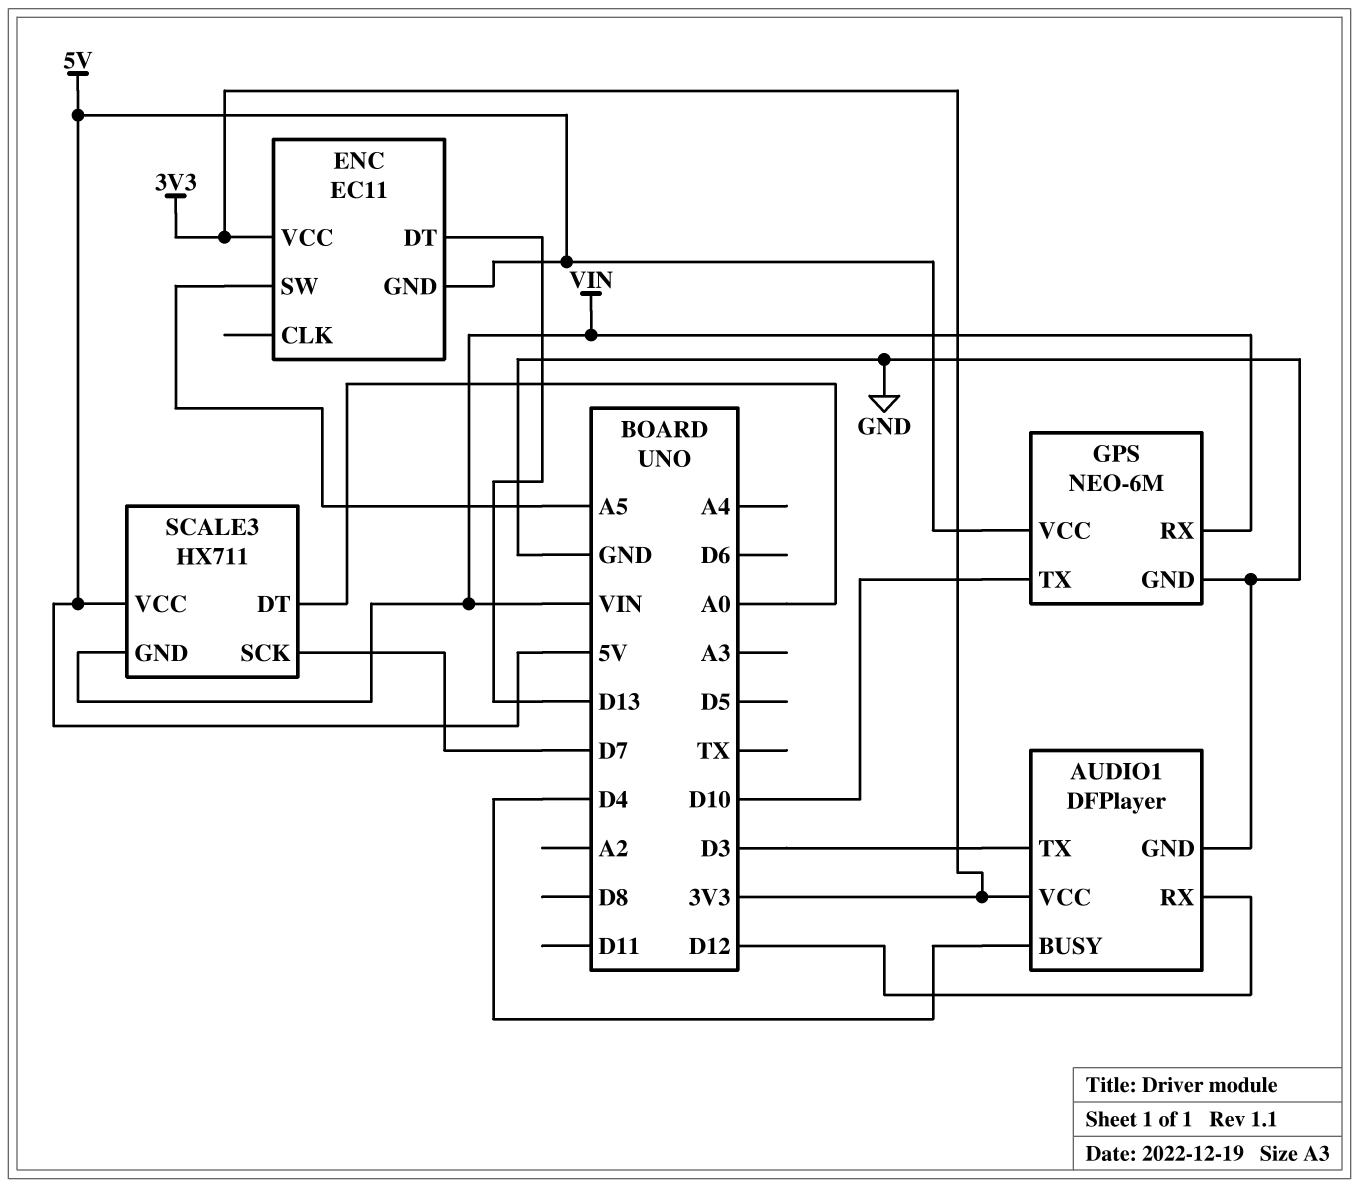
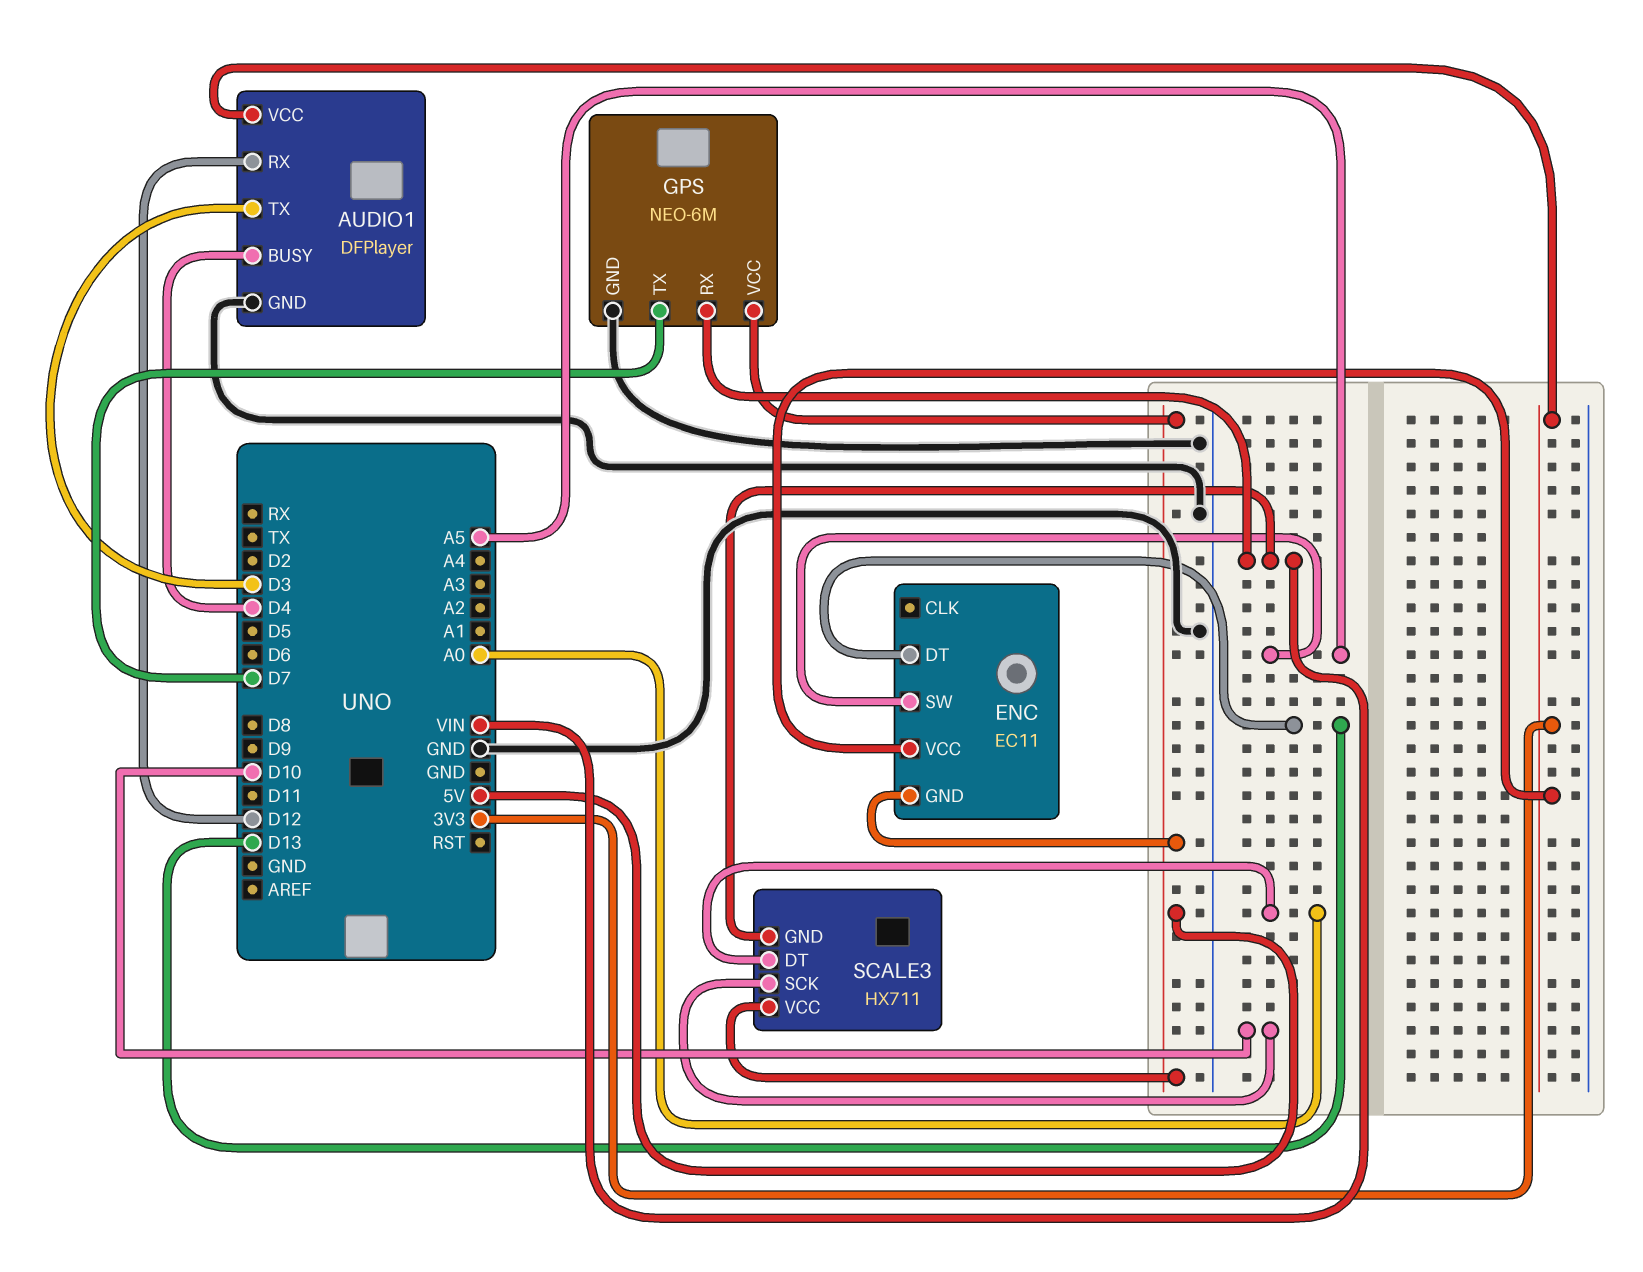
GPS pin TX: D10 -> D7
SCALE3 pin SCK: D7 -> D10

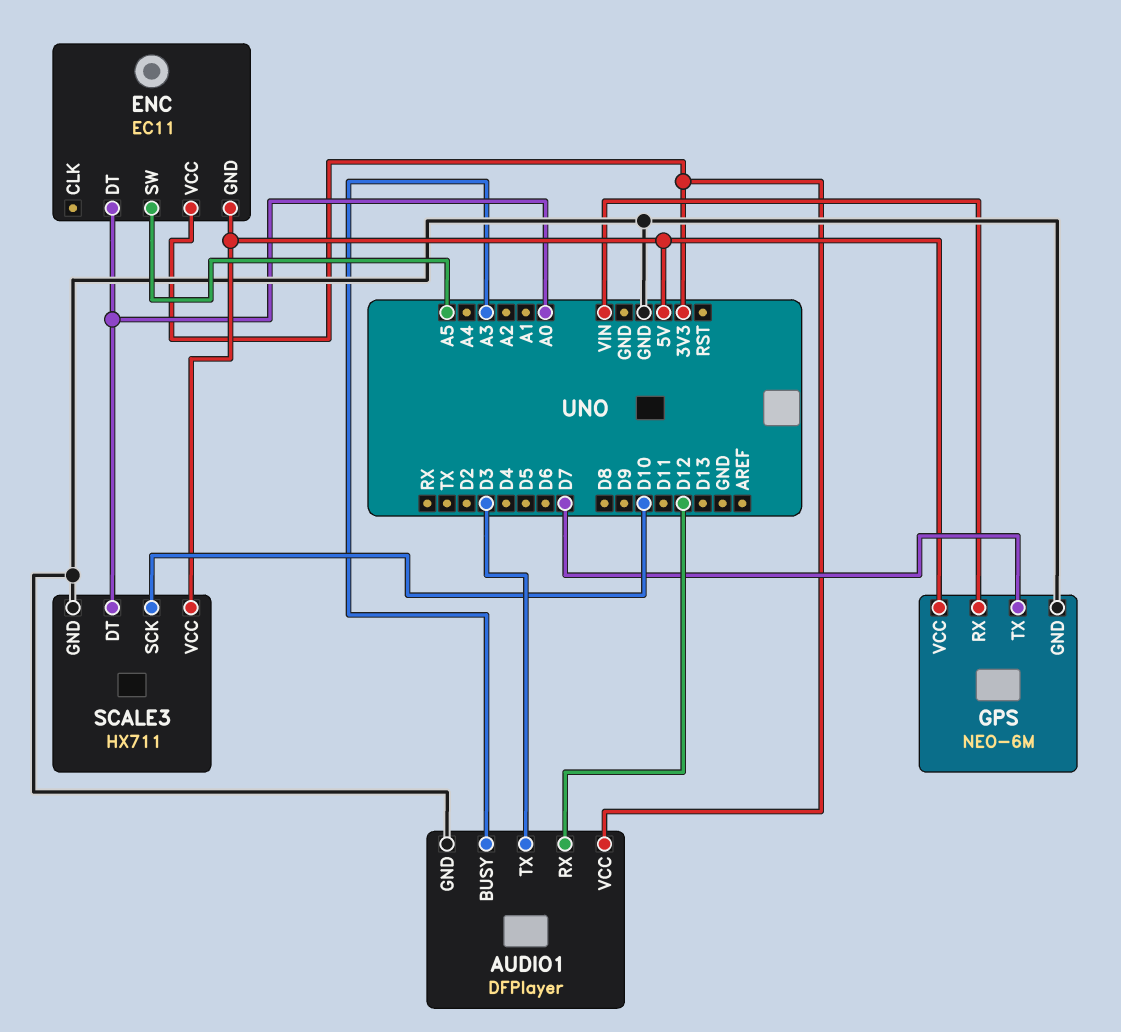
AUDIO1 pin BUSY: D4 -> A3
ENC pin DT: D13 -> A0
SCALE3 pin GND: VIN -> GND

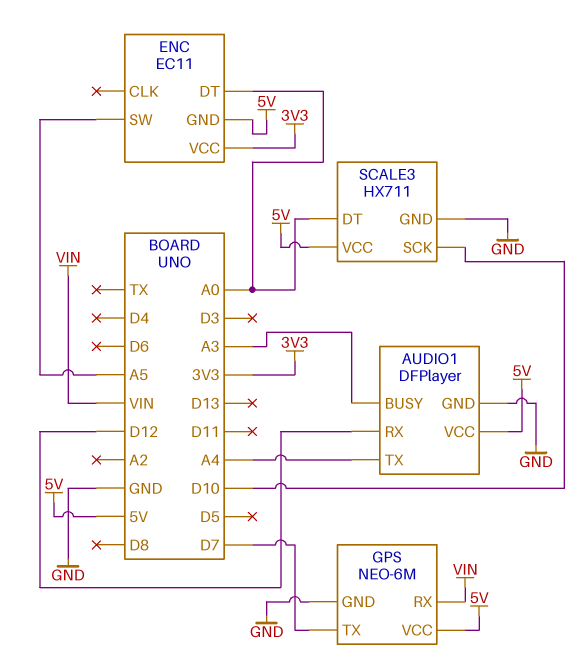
AUDIO1 pin TX: D3 -> A4
AUDIO1 pin VCC: 3V3 -> 5V

